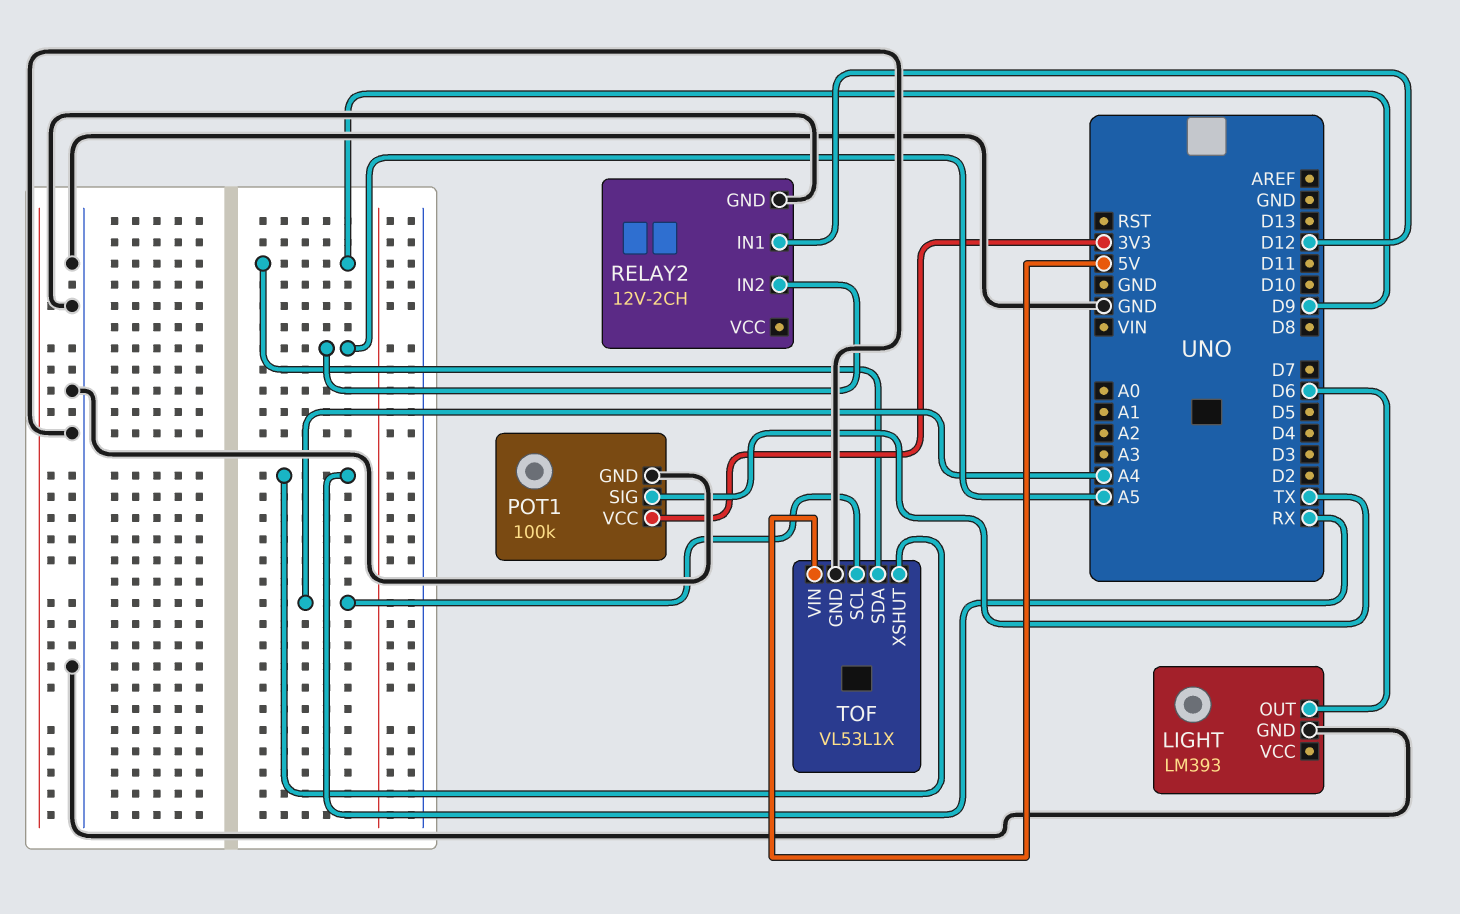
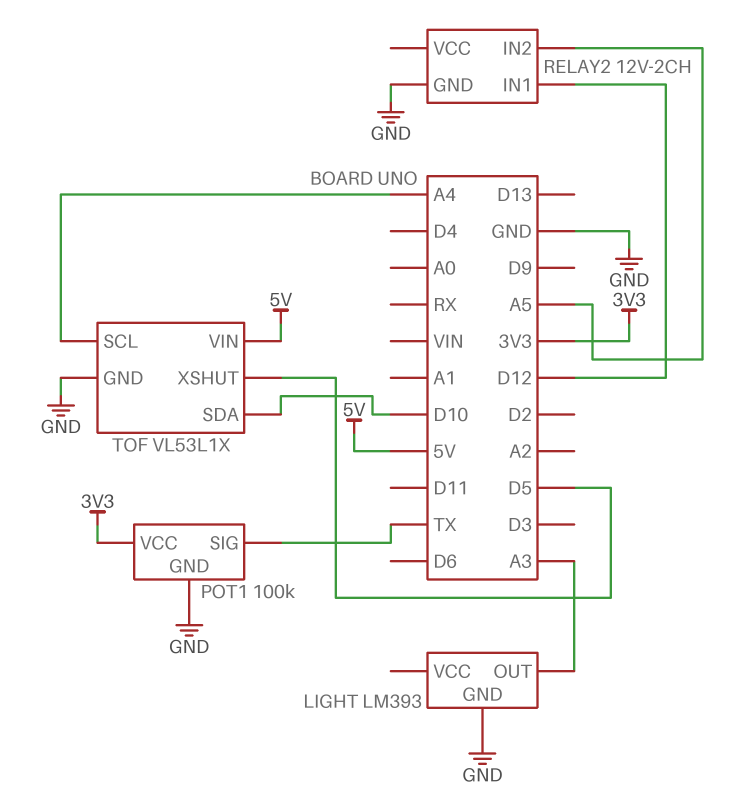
LIGHT pin OUT: D6 -> A3
TOF pin SDA: D9 -> D10
TOF pin XSHUT: RX -> D5

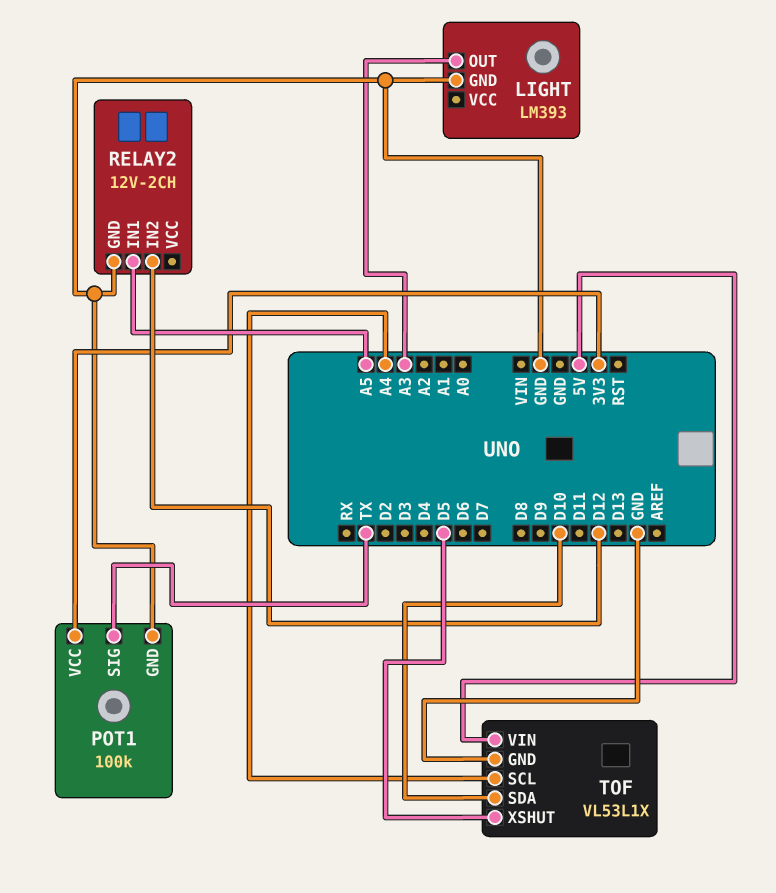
RELAY2 pin IN1: D12 -> A5
RELAY2 pin IN2: A5 -> D12

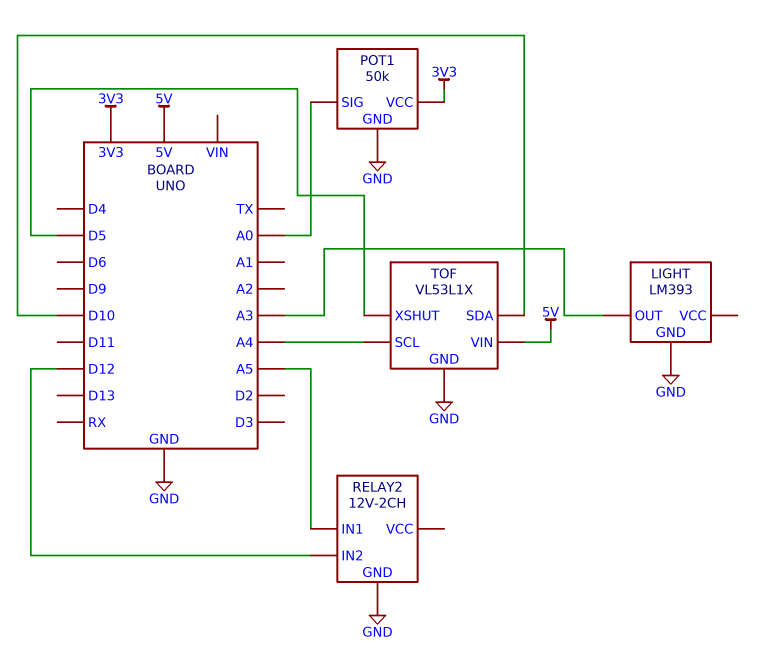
POT1: 100k -> 50k
POT1 pin SIG: TX -> A0

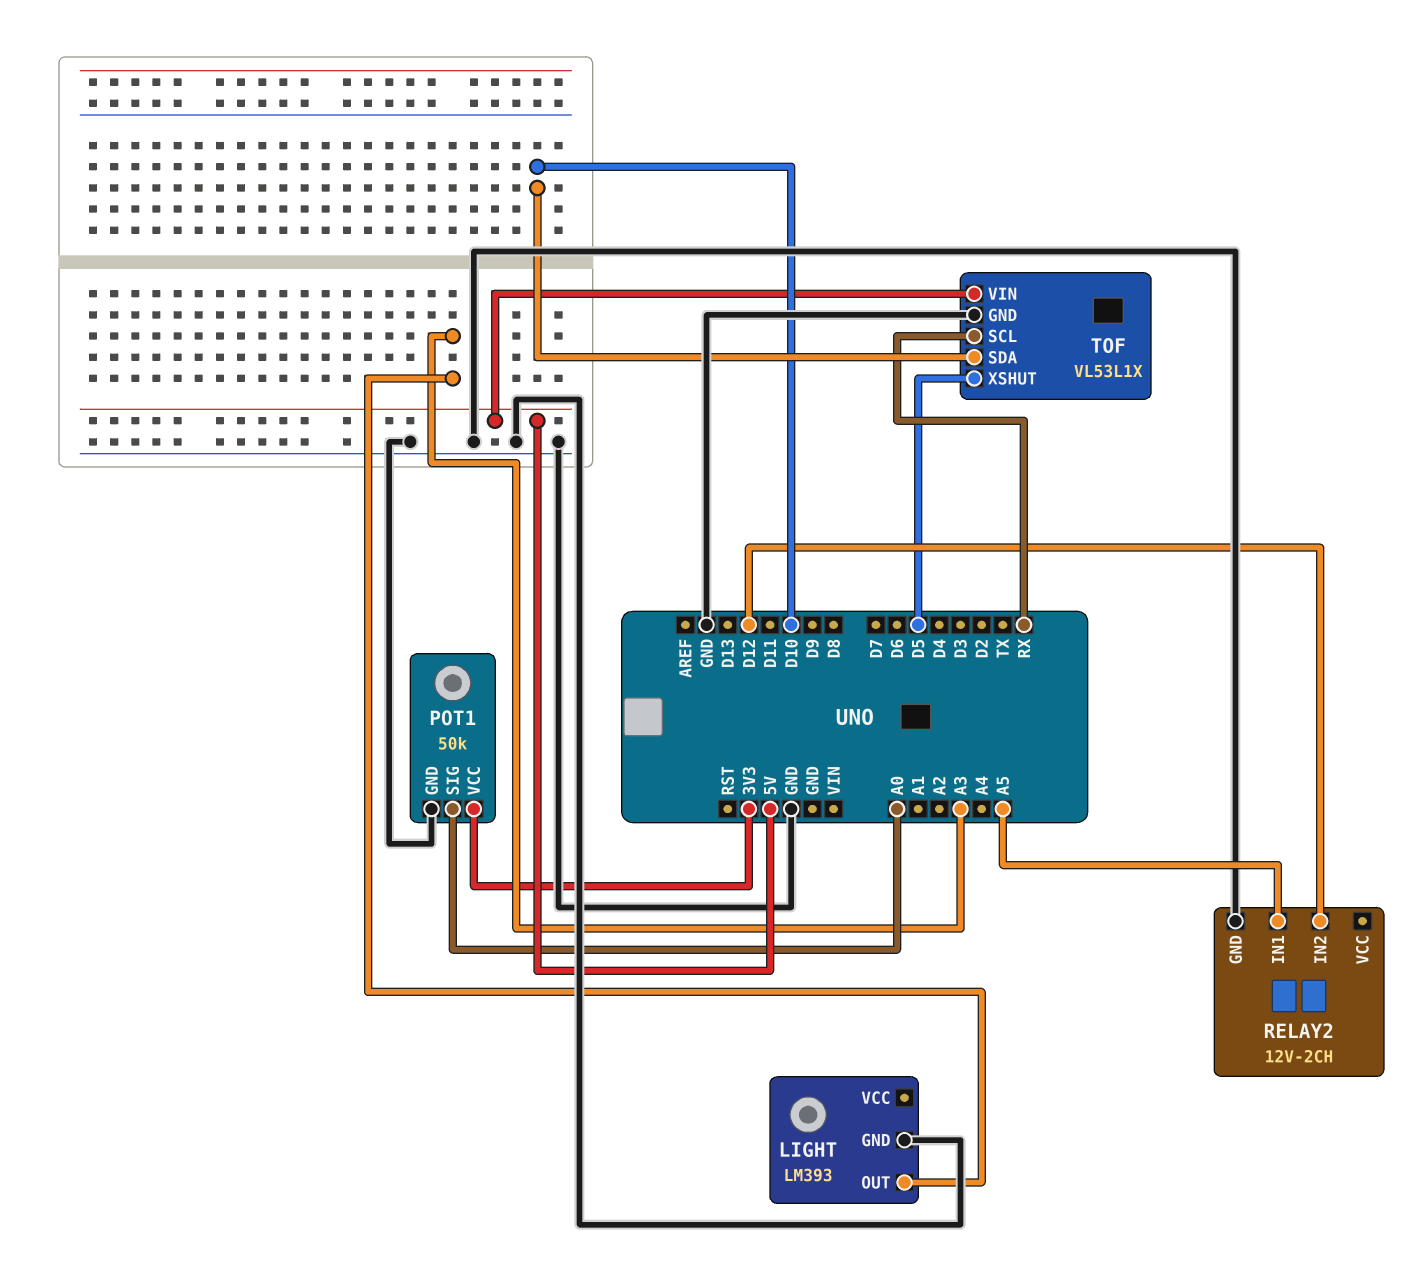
TOF pin SCL: A4 -> RX

